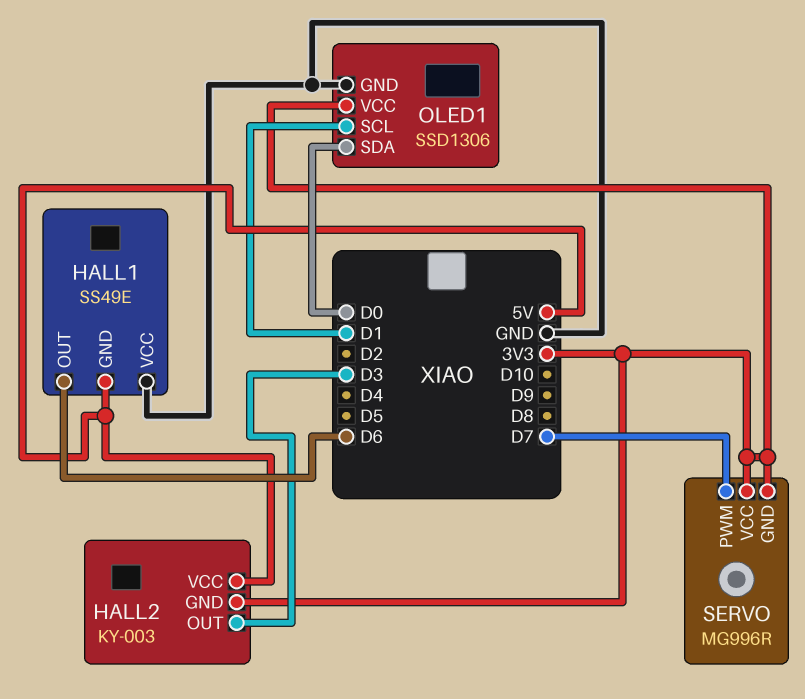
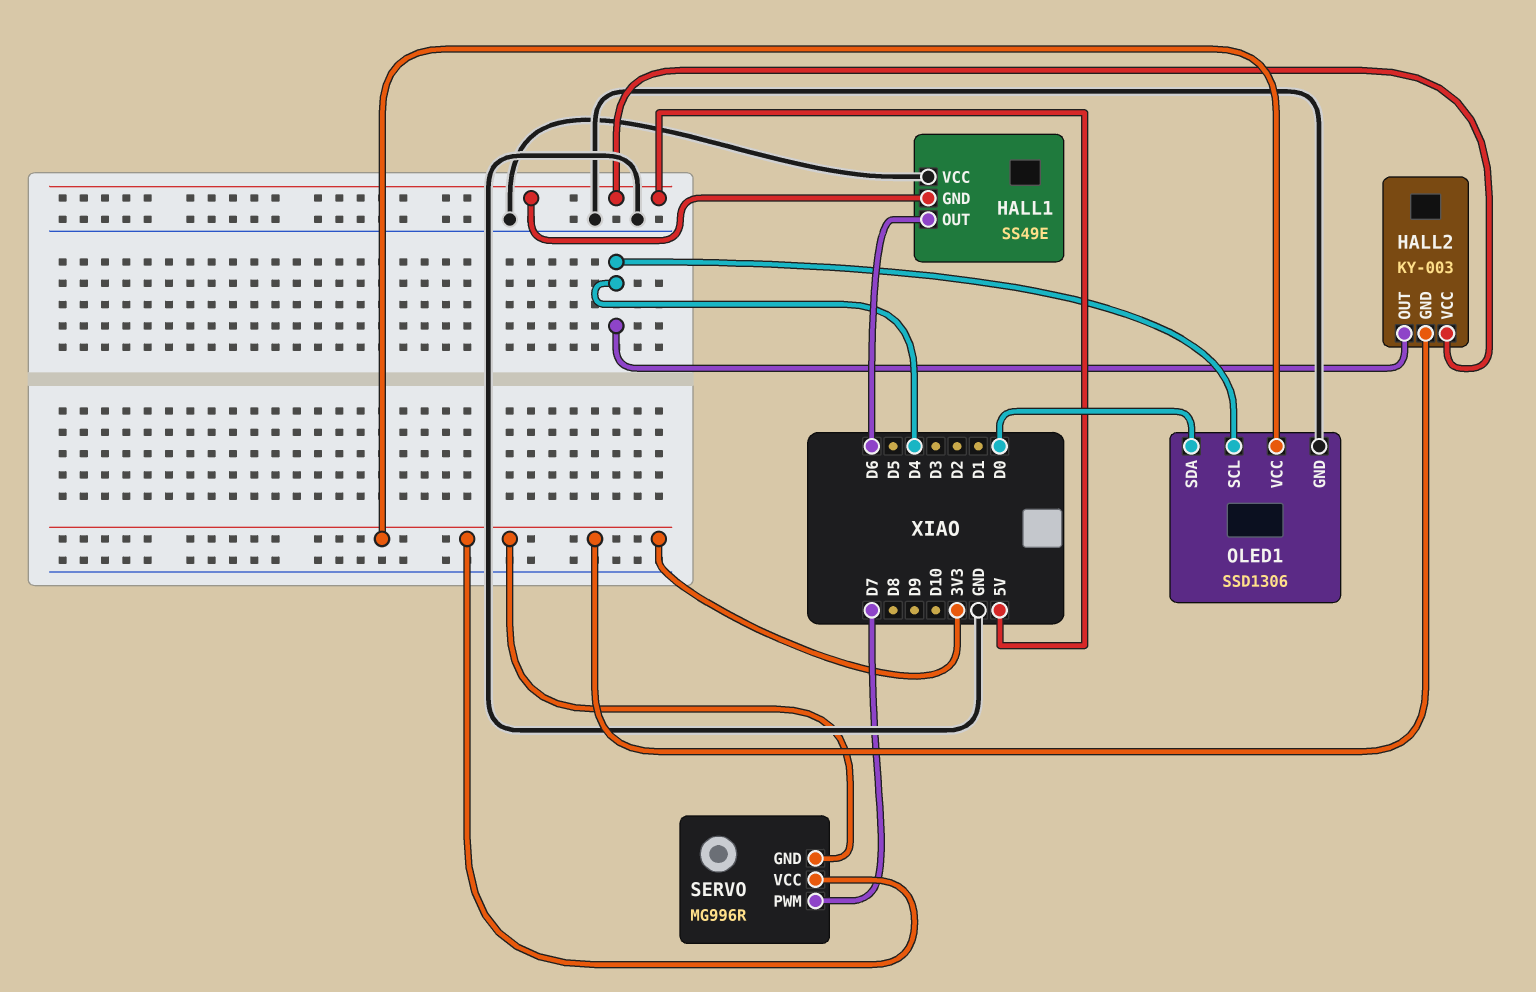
HALL2 pin OUT: D3 -> D4
OLED1 pin SCL: D1 -> D4

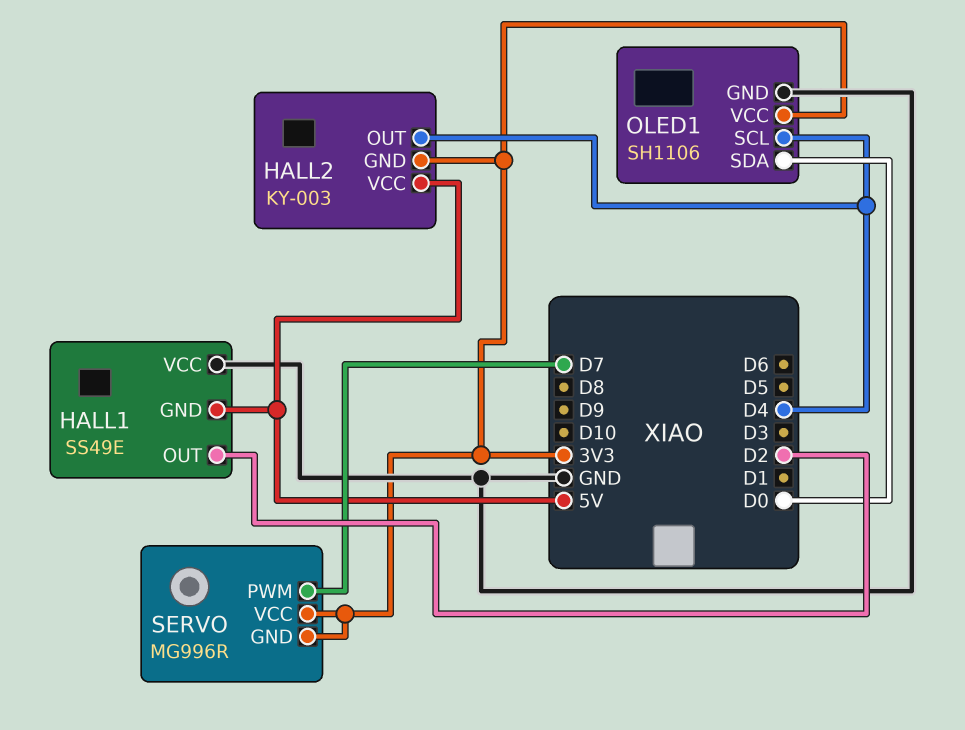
HALL1 pin OUT: D6 -> D2
OLED1: SSD1306 -> SH1106

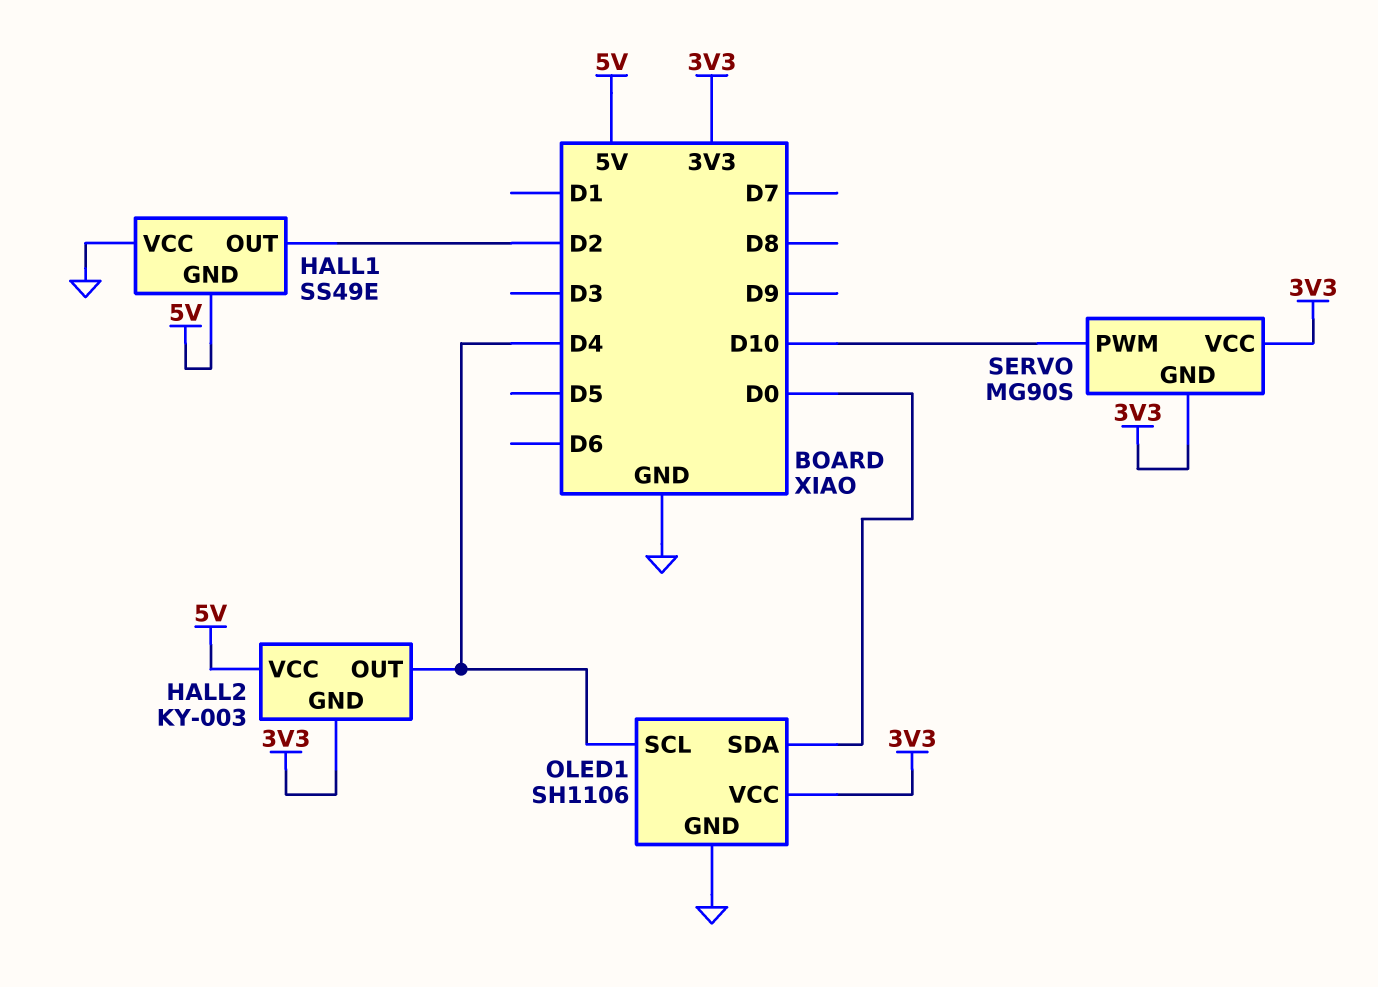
SERVO: MG996R -> MG90S
SERVO pin PWM: D7 -> D10

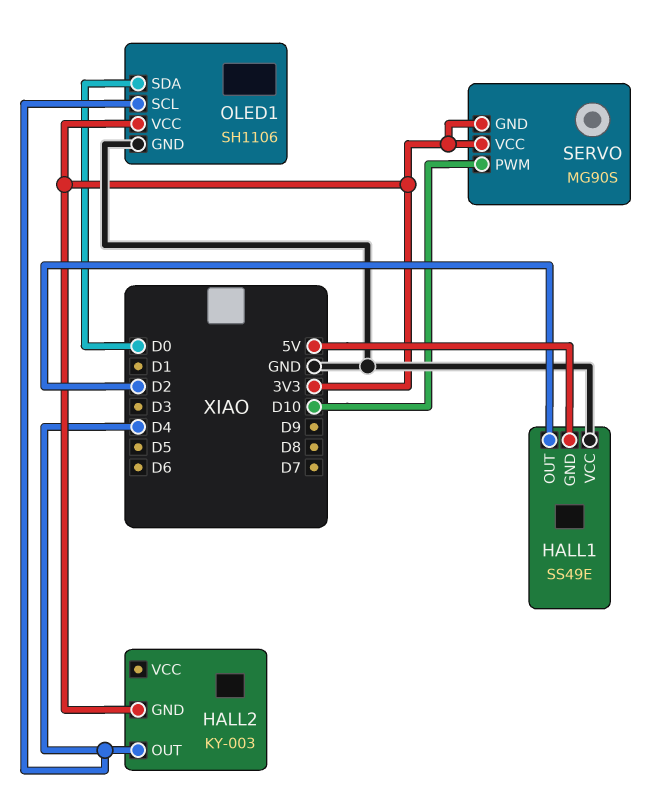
HALL2 pin VCC: 5V -> none

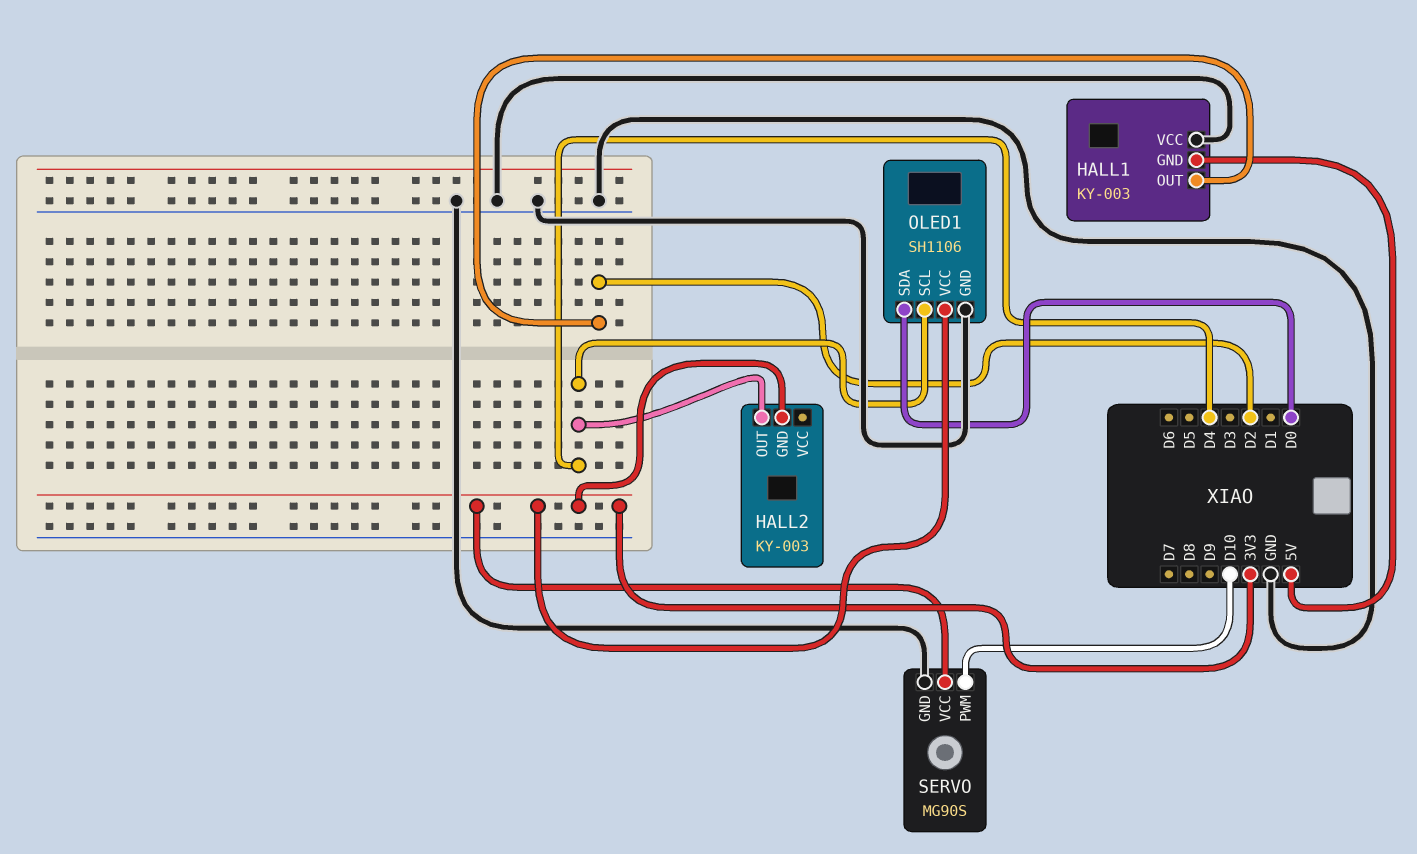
HALL1: SS49E -> KY-003
SERVO pin GND: 3V3 -> GND

